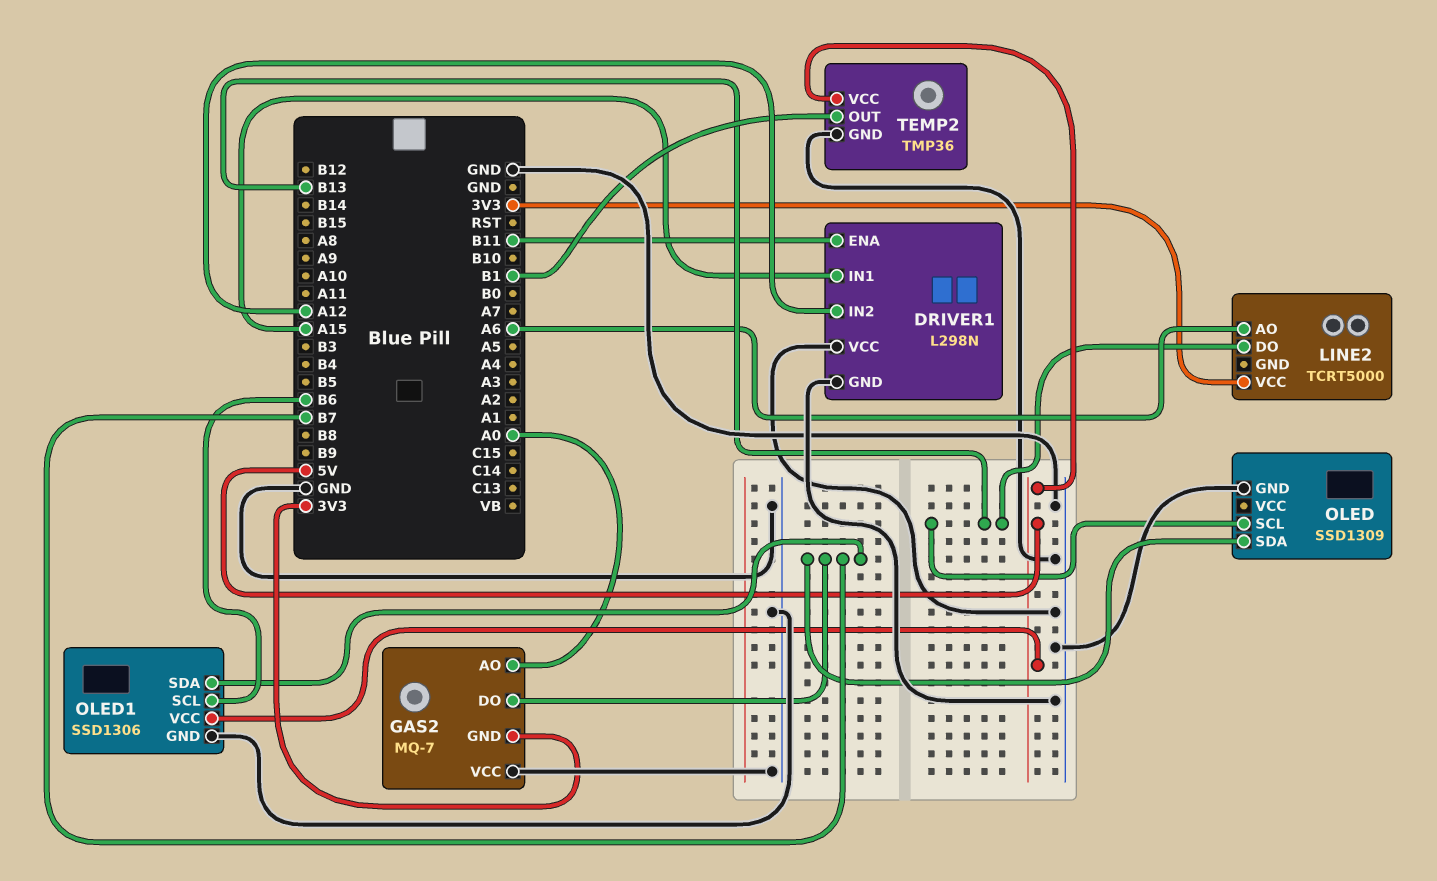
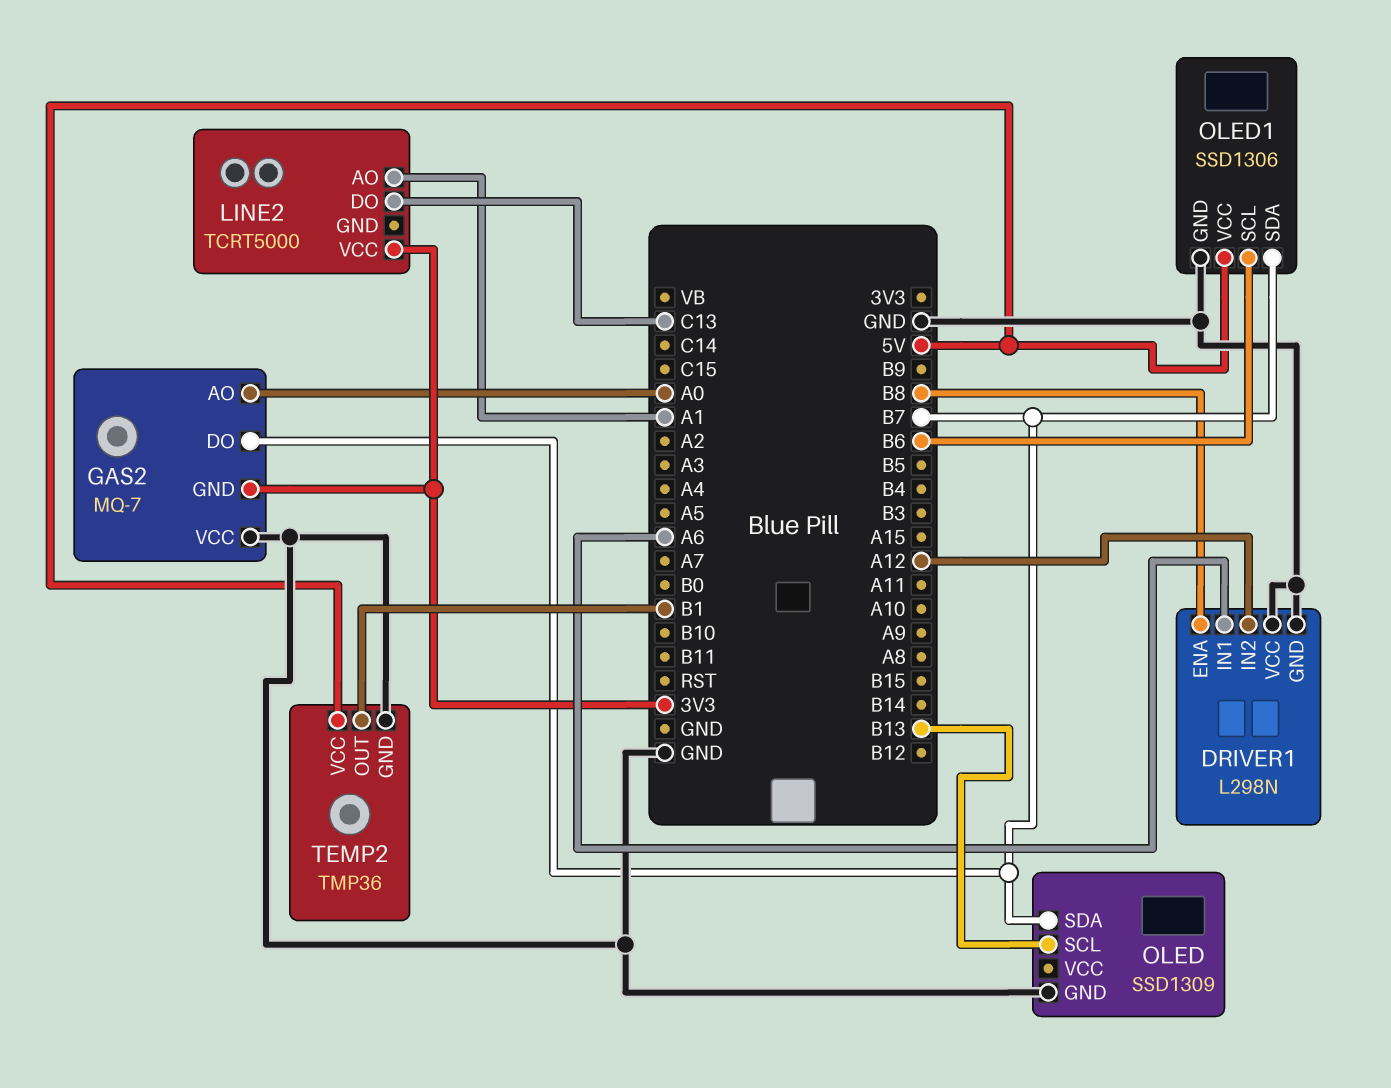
DRIVER1 pin ENA: B11 -> B8
DRIVER1 pin IN1: A15 -> A6
LINE2 pin AO: A6 -> A1
LINE2 pin DO: B13 -> C13

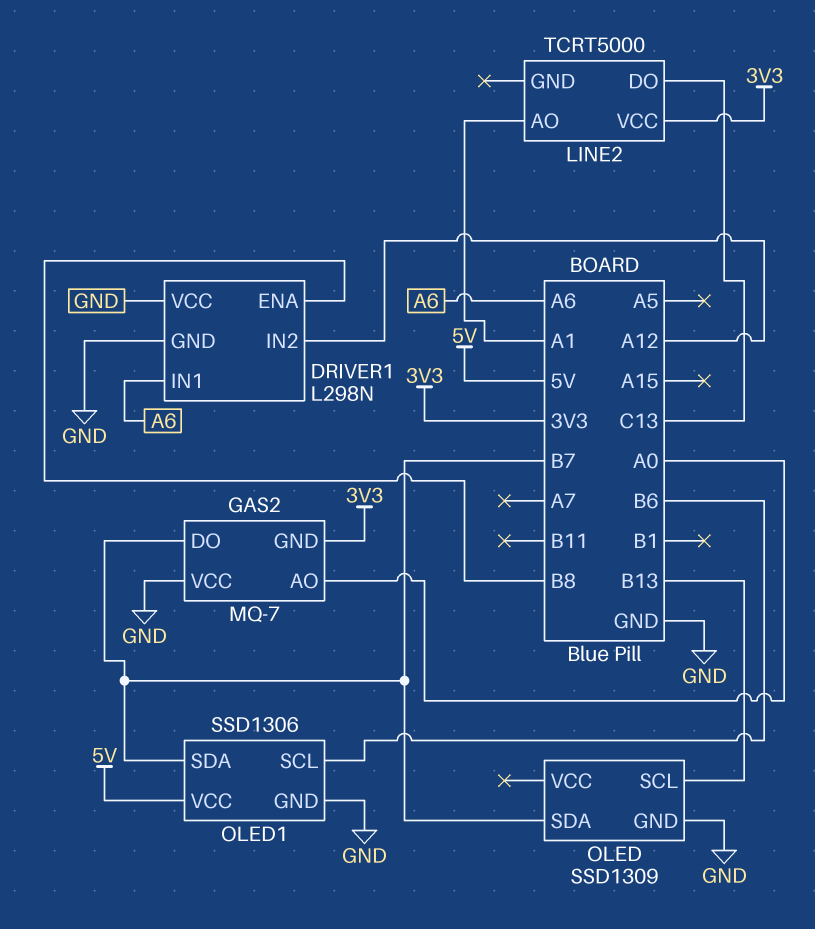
TEMP2: TMP36 -> none
TEMP2 pin GND: GND -> none
TEMP2 pin OUT: B1 -> none
TEMP2 pin VCC: 5V -> none

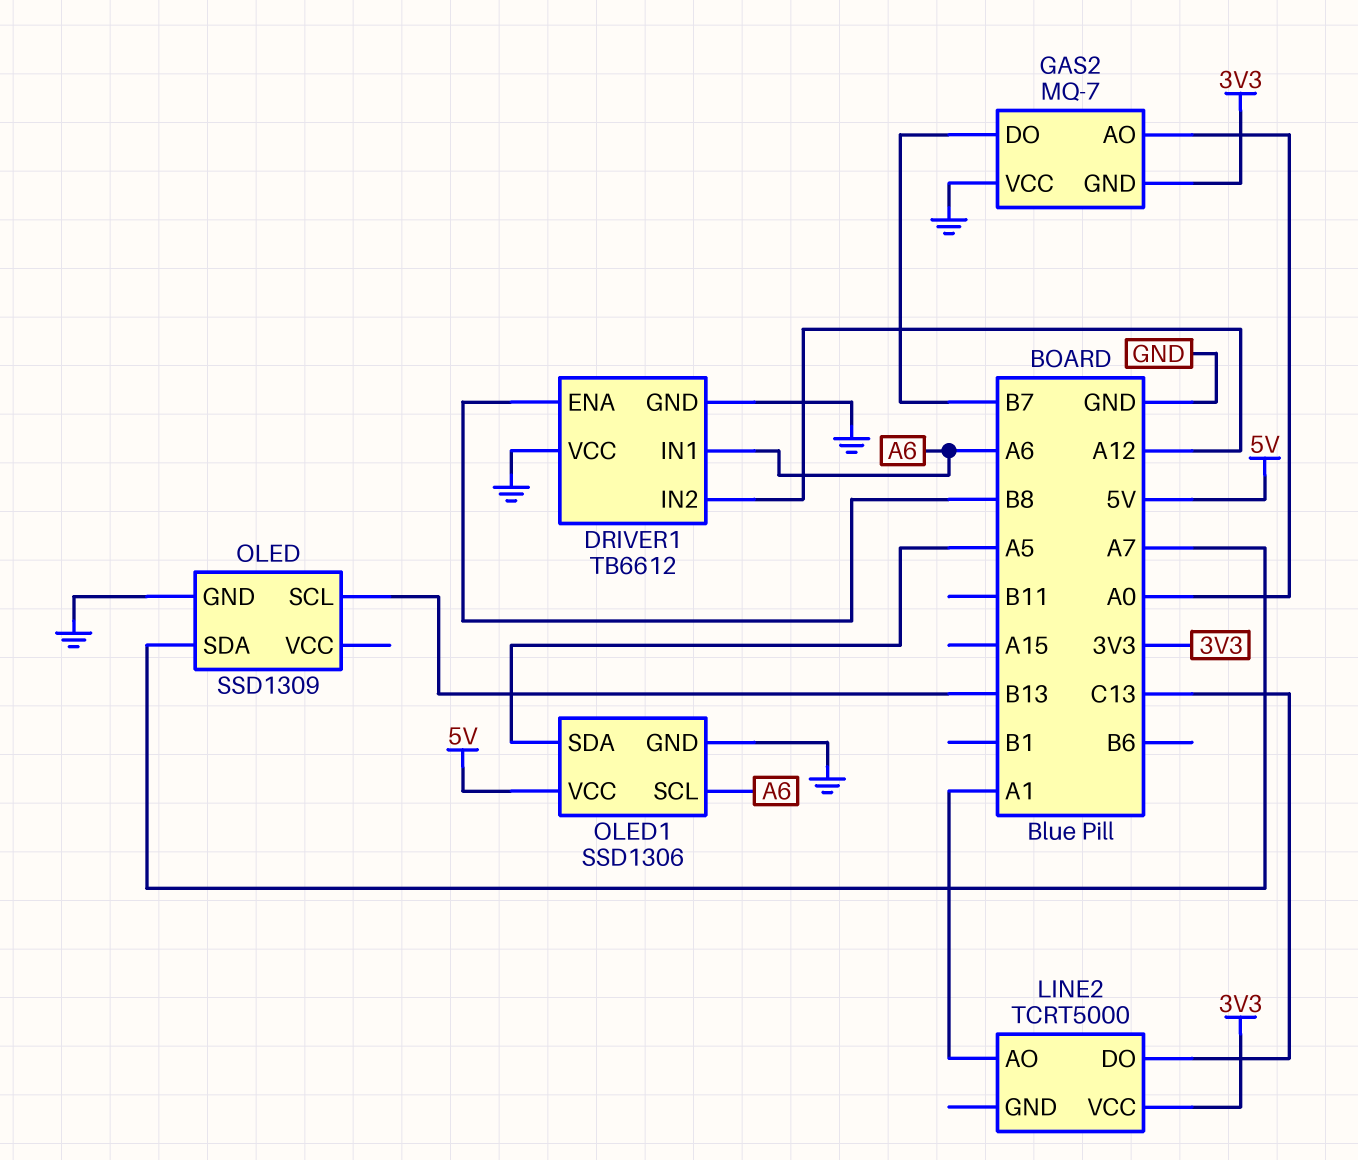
DRIVER1: L298N -> TB6612
OLED pin SDA: B7 -> A7
OLED1 pin SCL: B6 -> A6
OLED1 pin SDA: B7 -> A5

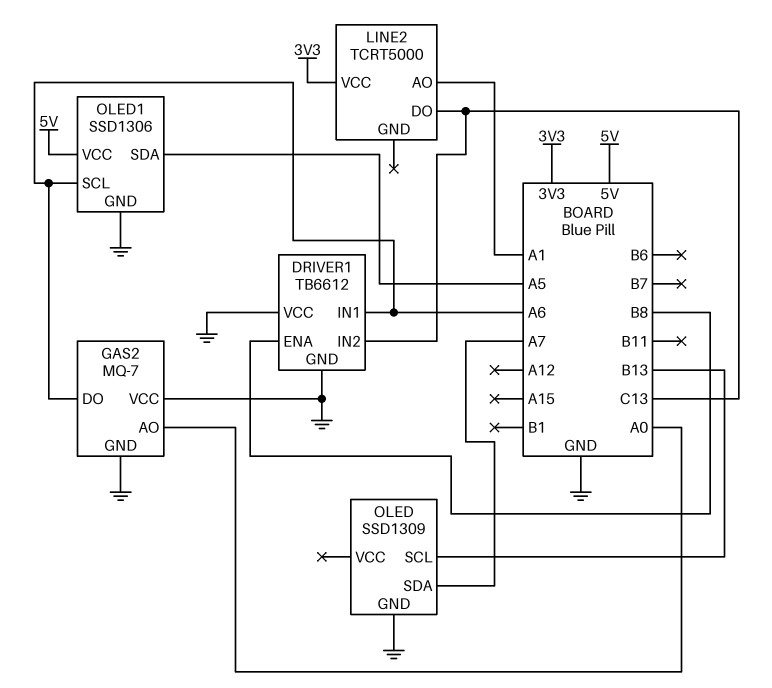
DRIVER1 pin IN2: A12 -> C13
GAS2 pin DO: B7 -> A6
GAS2 pin GND: 3V3 -> GND

